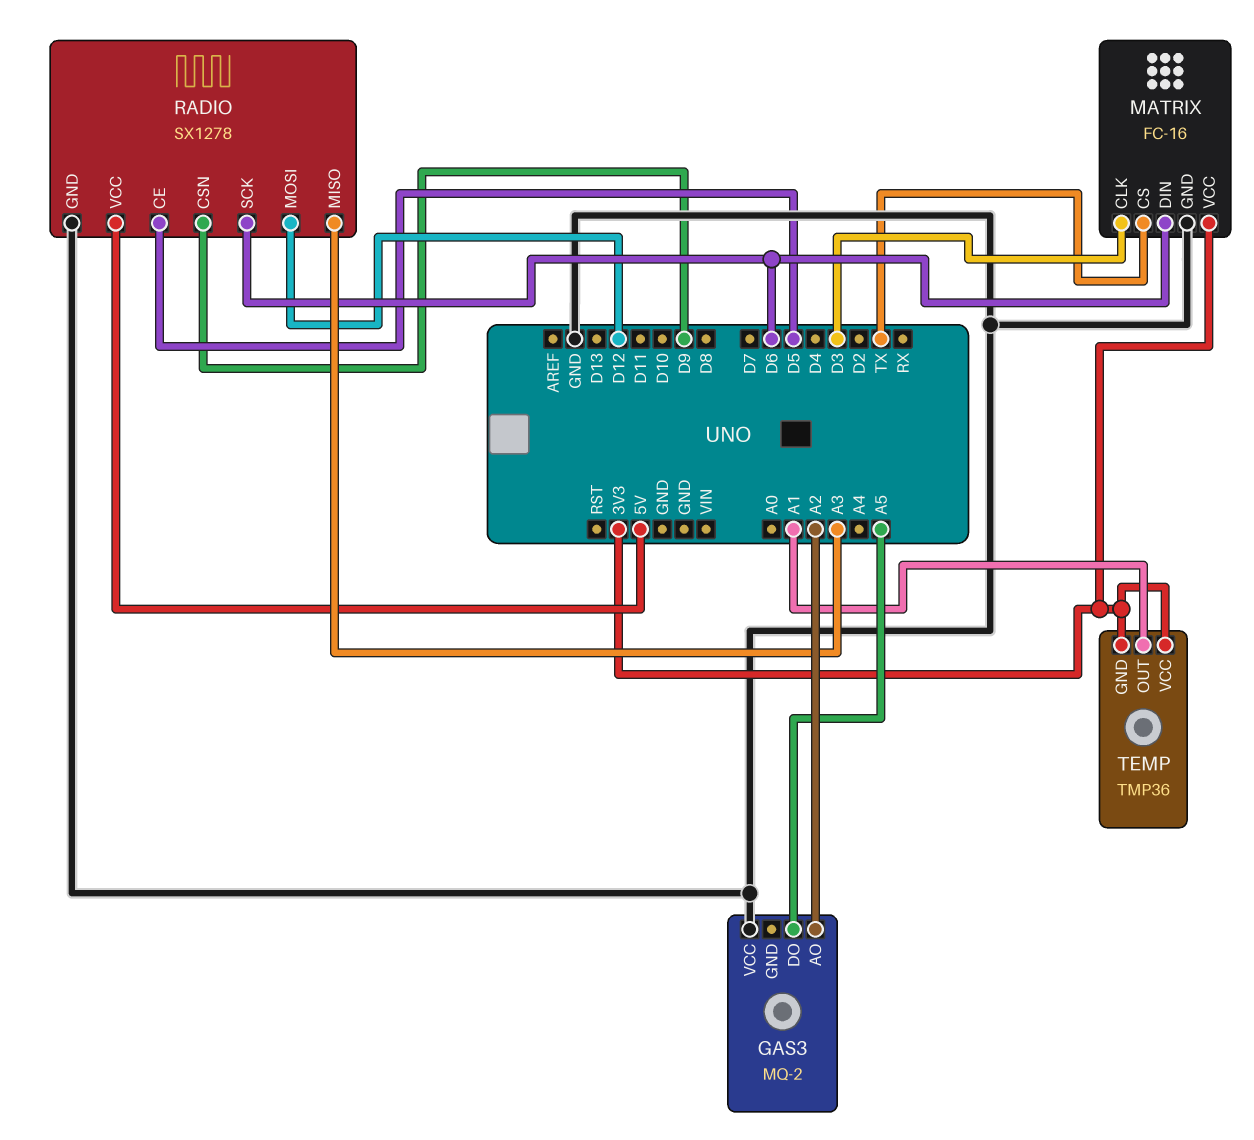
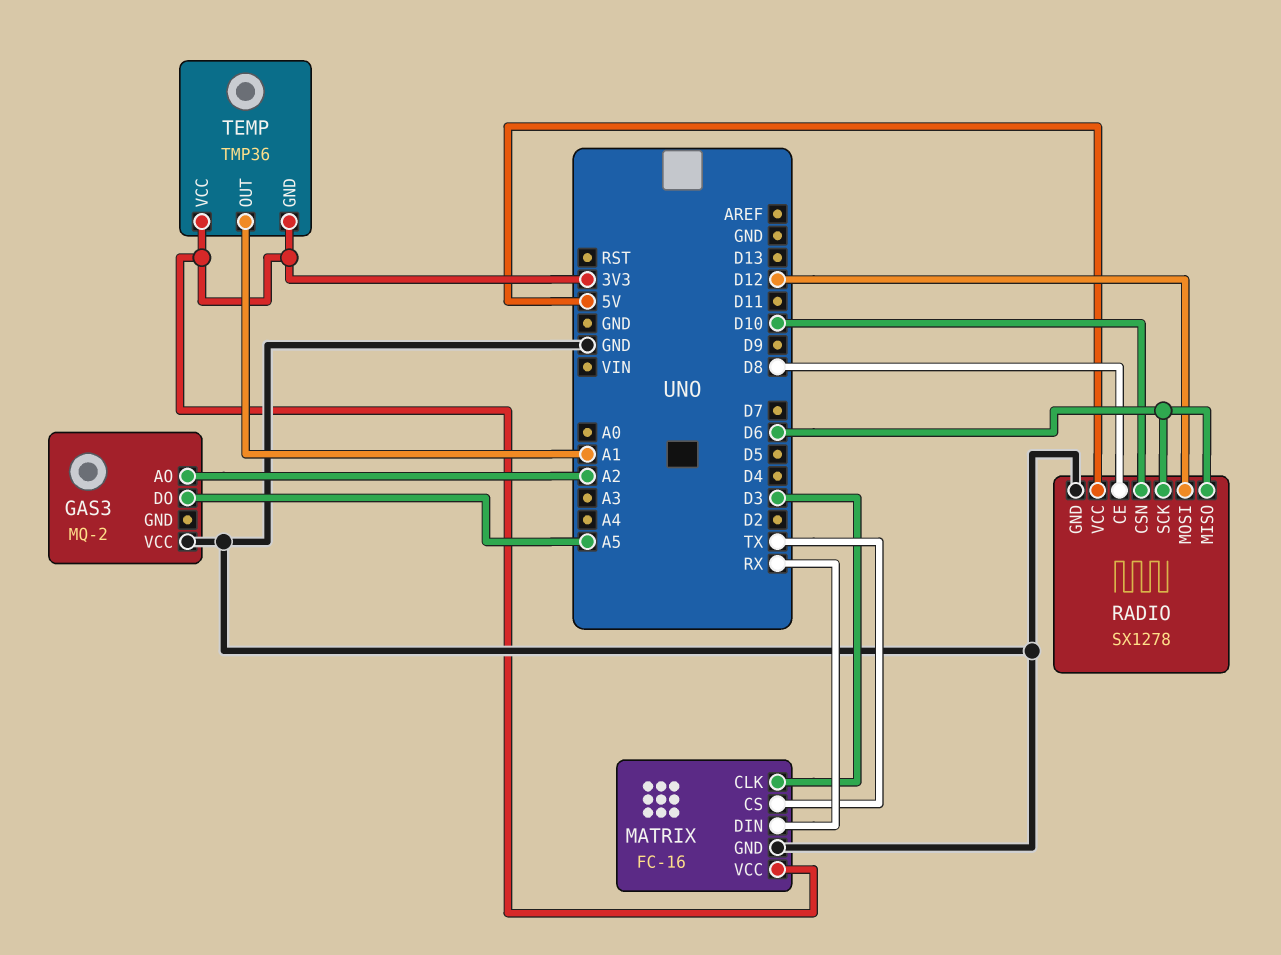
MATRIX pin DIN: D6 -> RX
RADIO pin CE: D5 -> D8
RADIO pin CSN: D9 -> D10
RADIO pin MISO: A3 -> D6

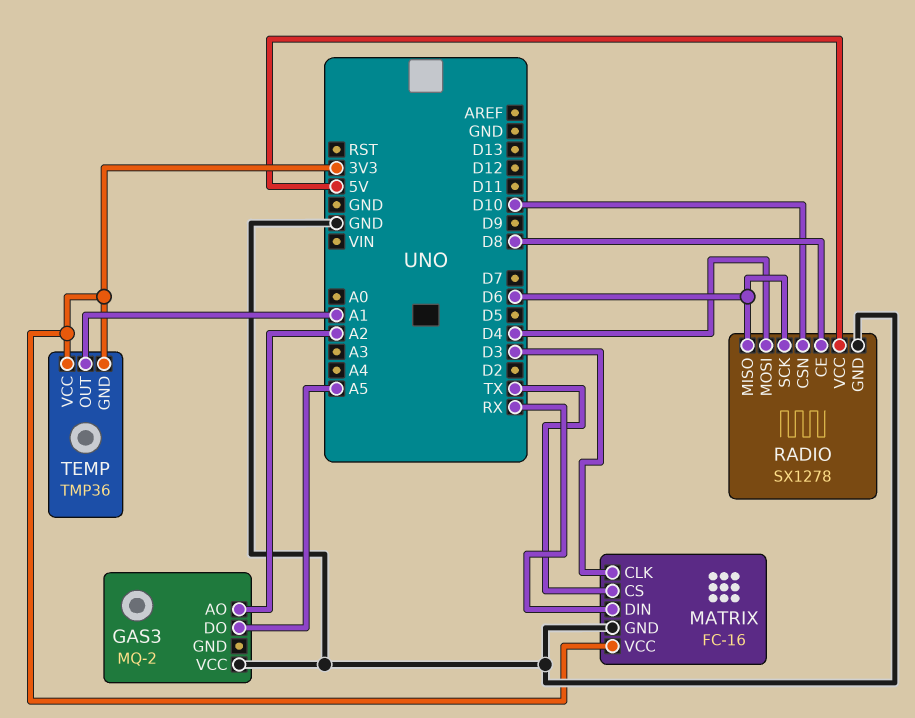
RADIO pin MOSI: D12 -> D4

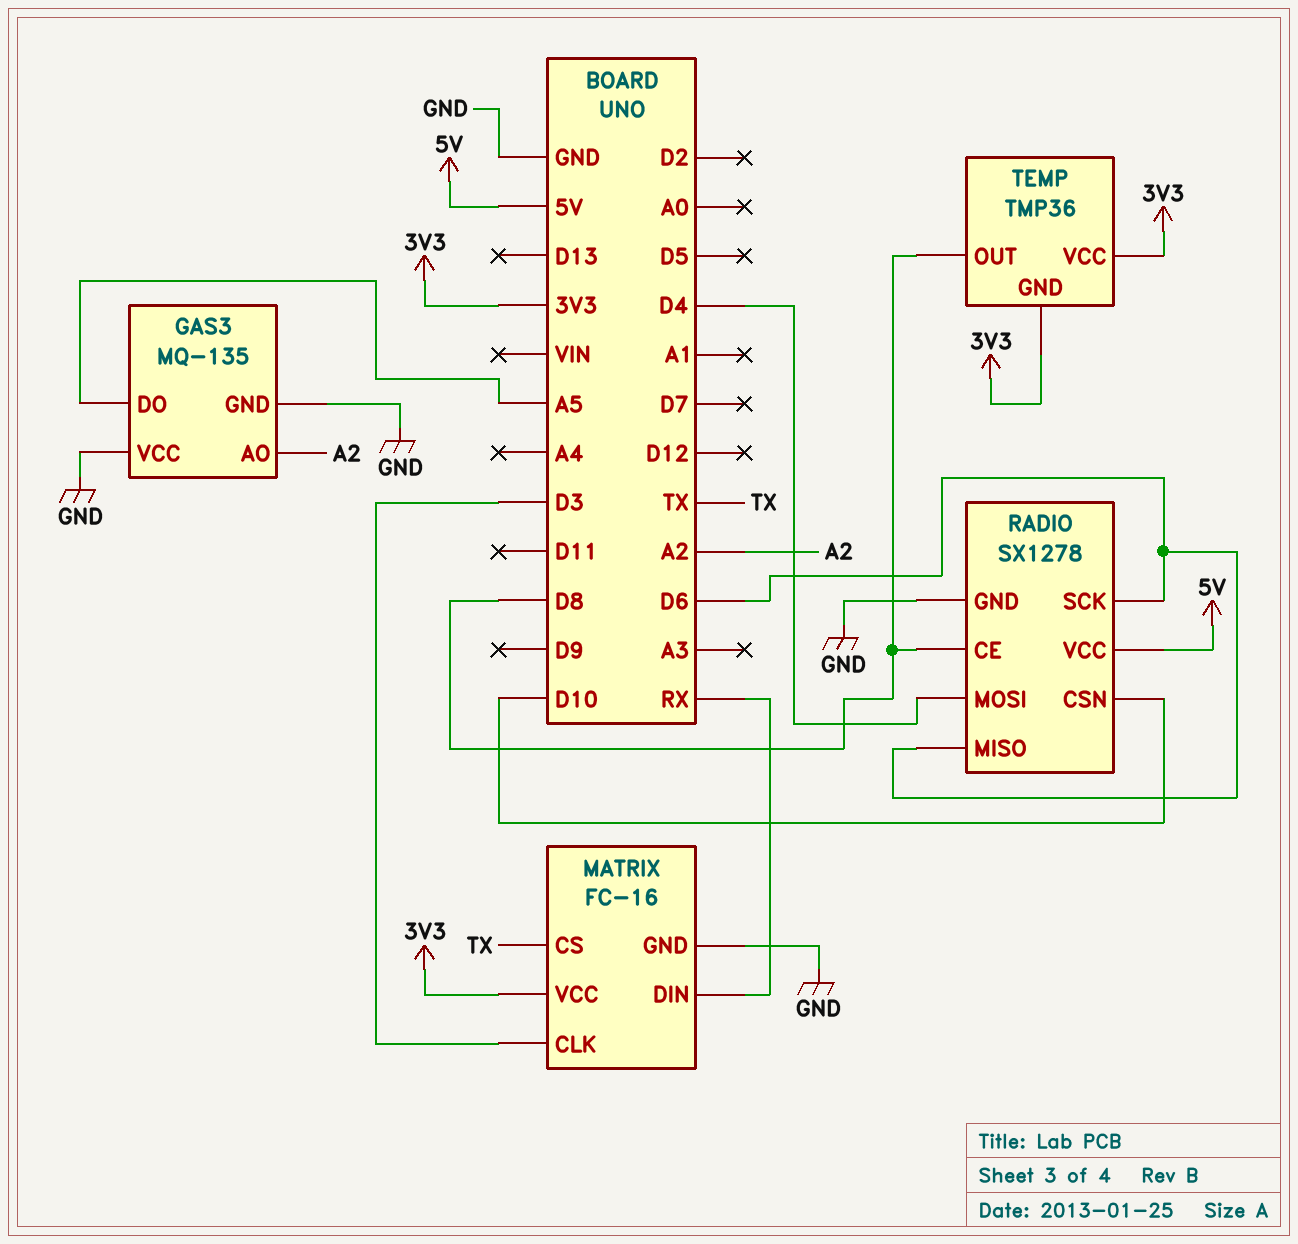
GAS3: MQ-2 -> MQ-135
GAS3 pin GND: none -> GND
TEMP pin OUT: A1 -> D8

